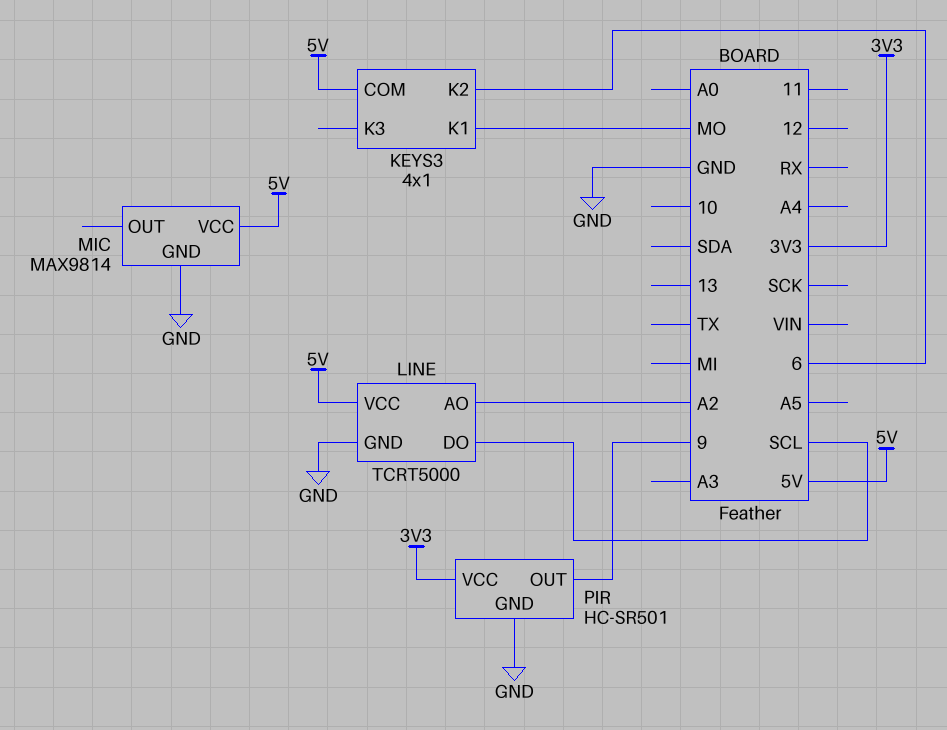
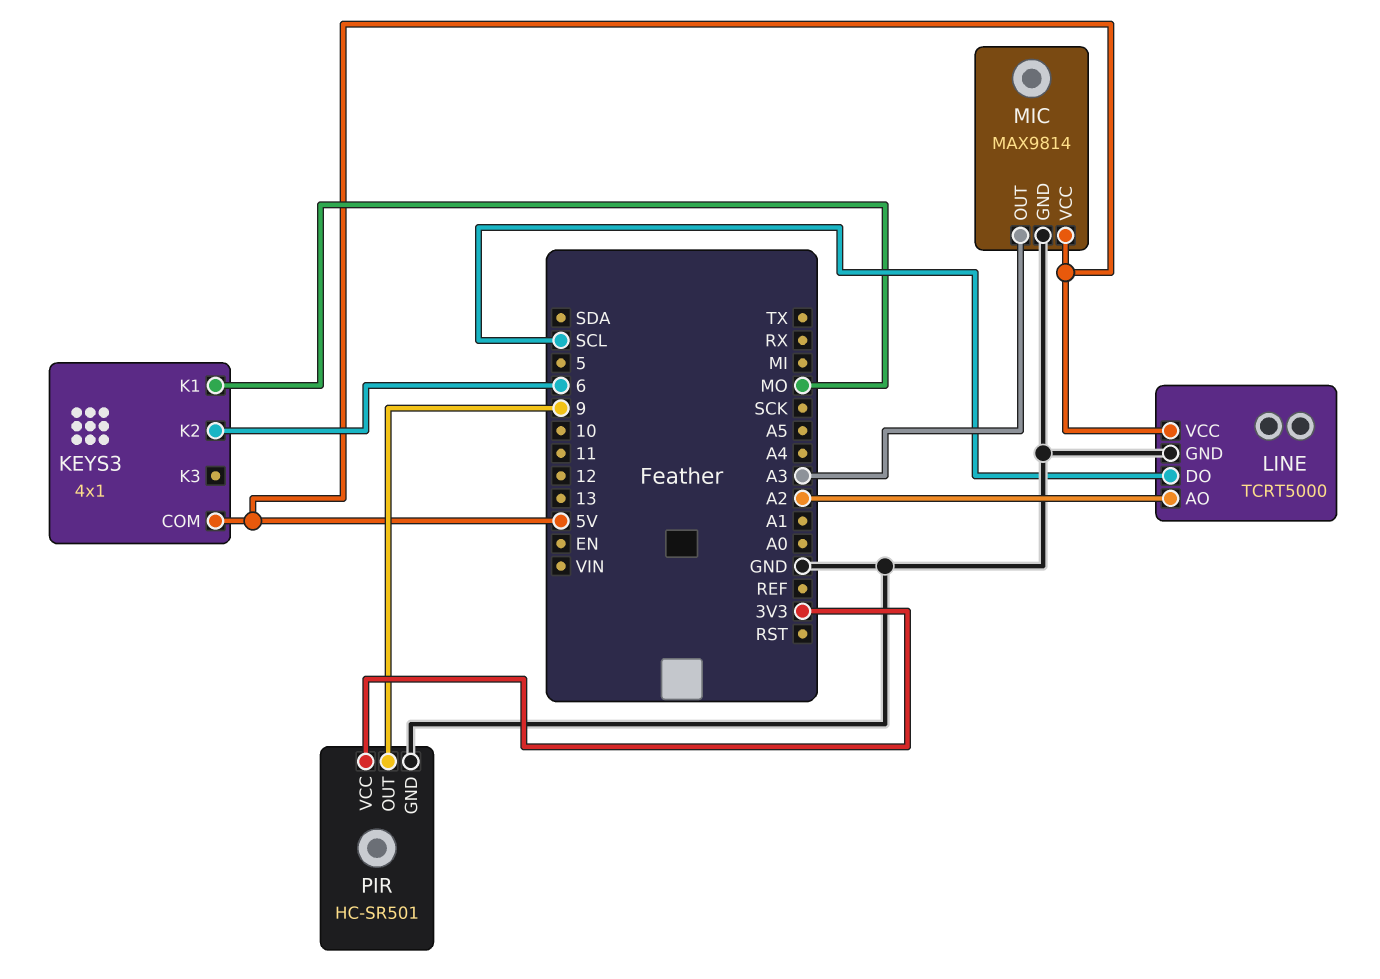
MIC pin OUT: none -> A3

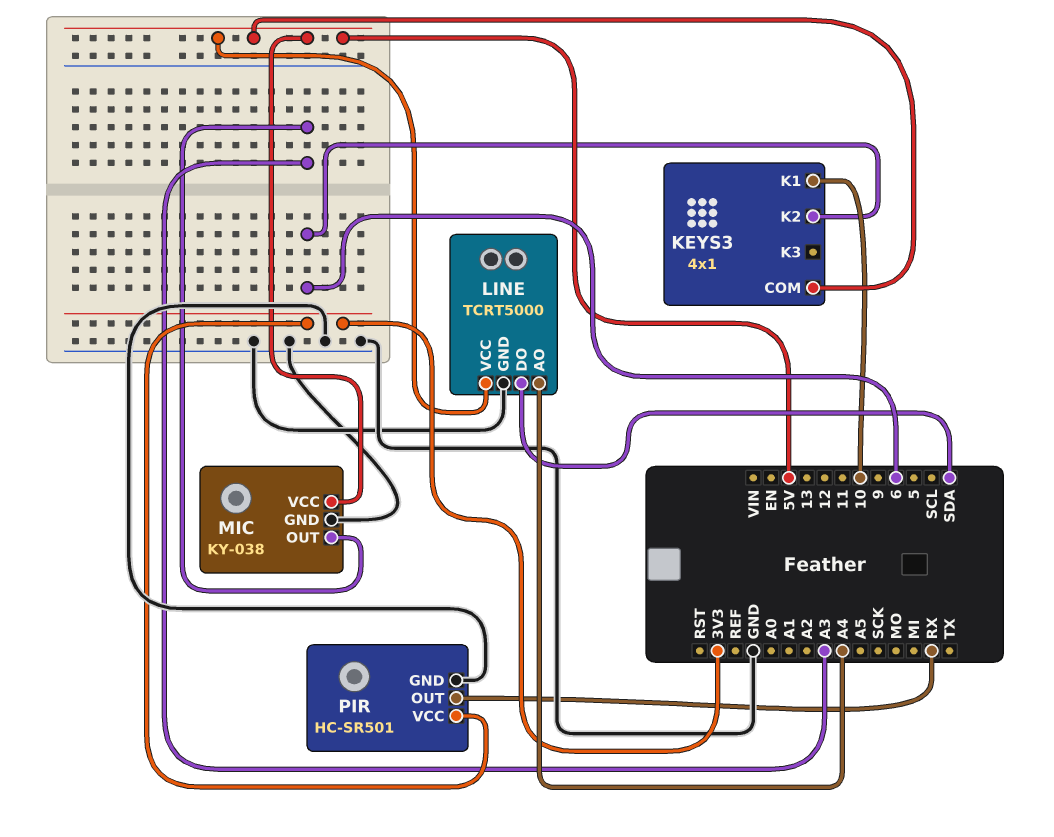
KEYS3 pin K1: MO -> 10
LINE pin AO: A2 -> A4
LINE pin DO: SCL -> SDA
MIC: MAX9814 -> KY-038
PIR pin OUT: 9 -> RX

